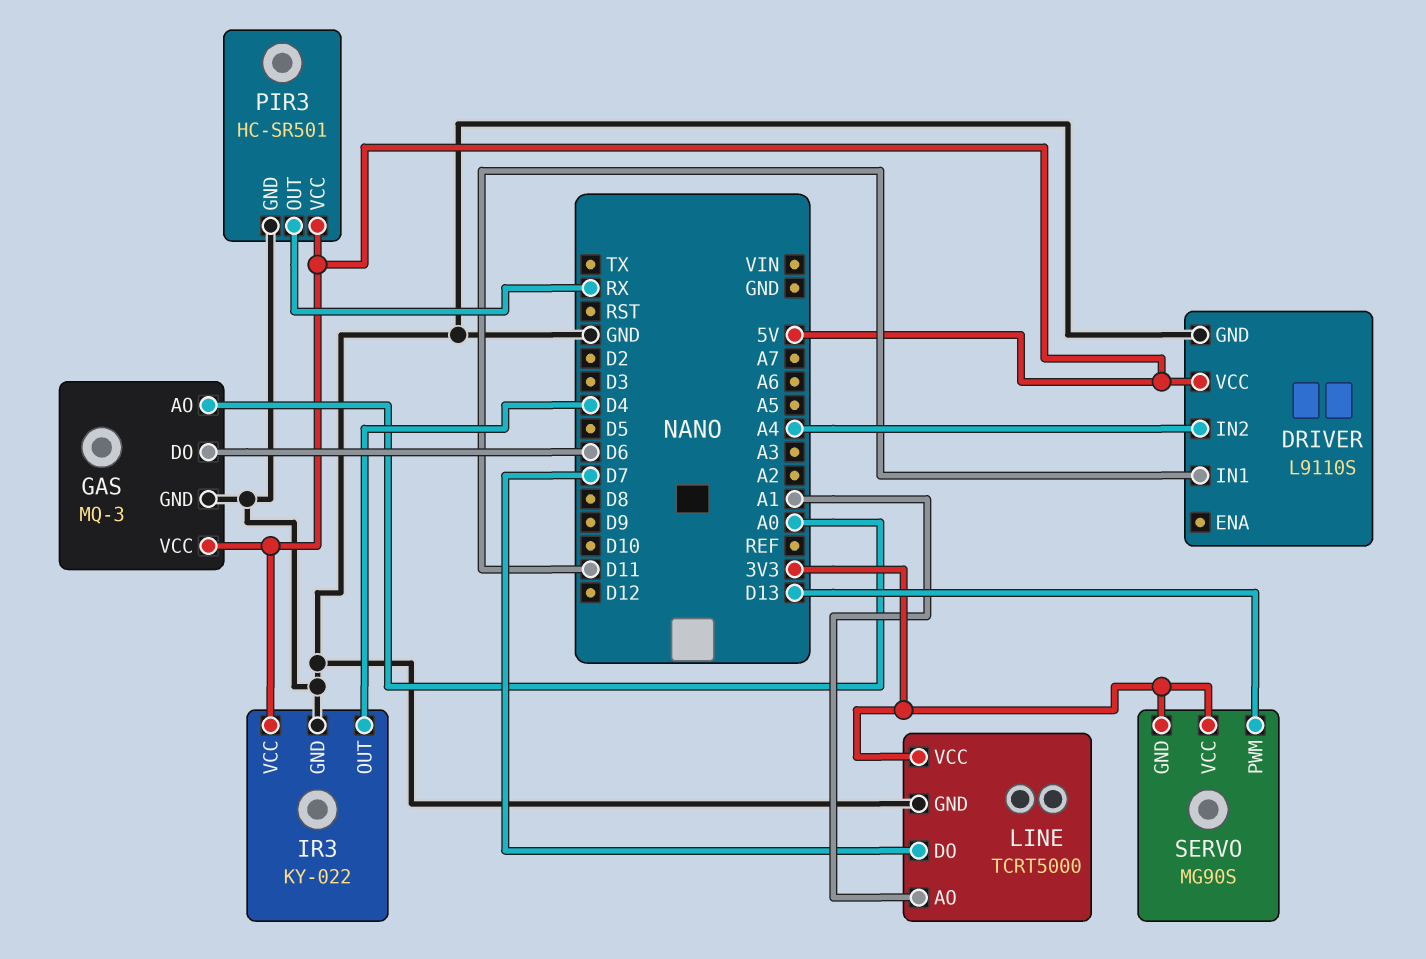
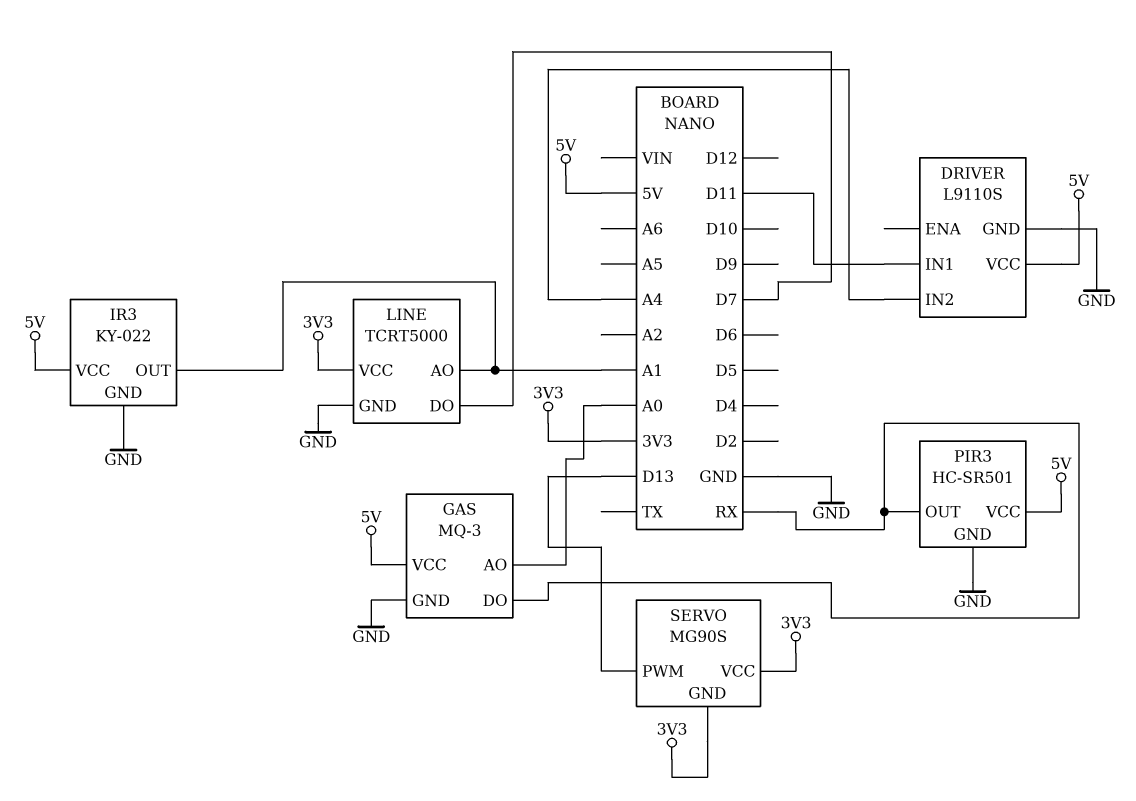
GAS pin DO: D6 -> RX
IR3 pin OUT: D4 -> A1

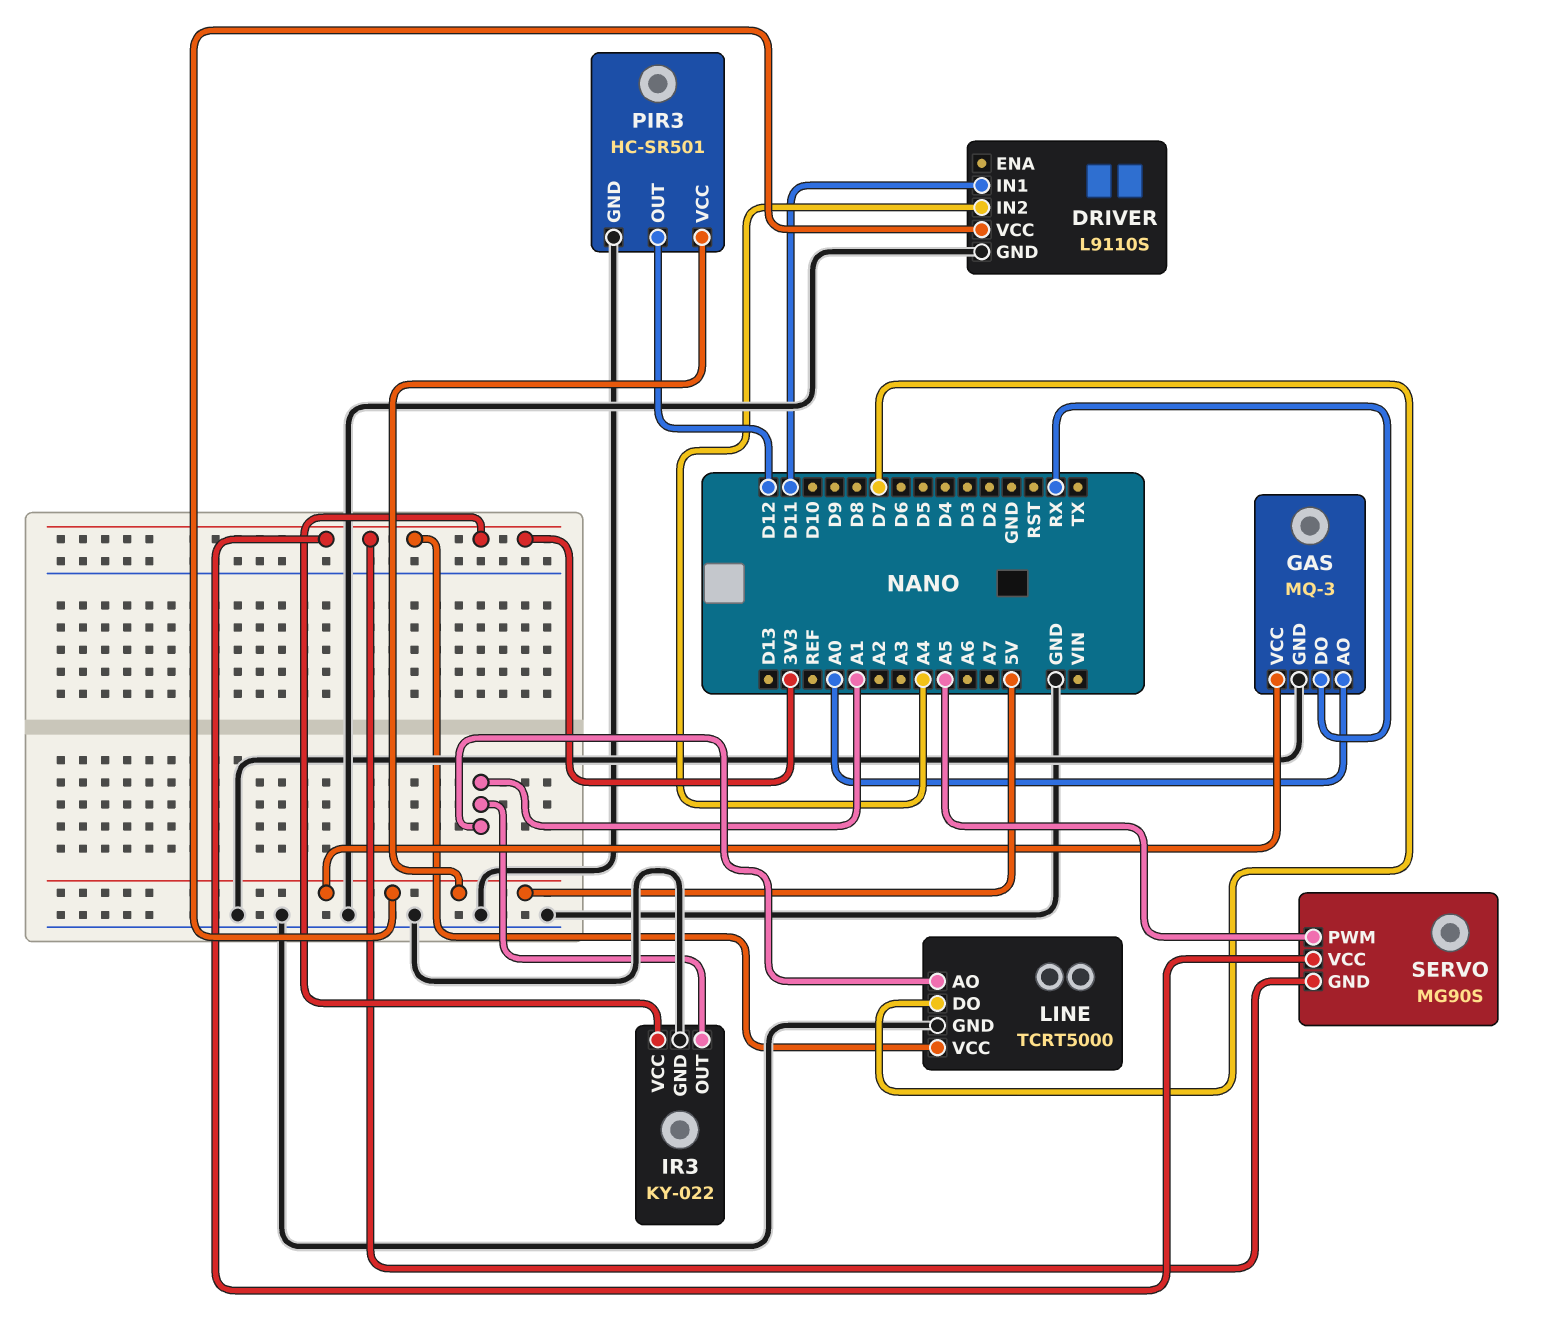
IR3 pin VCC: 5V -> 3V3
PIR3 pin OUT: RX -> D12
SERVO pin PWM: D13 -> A5

